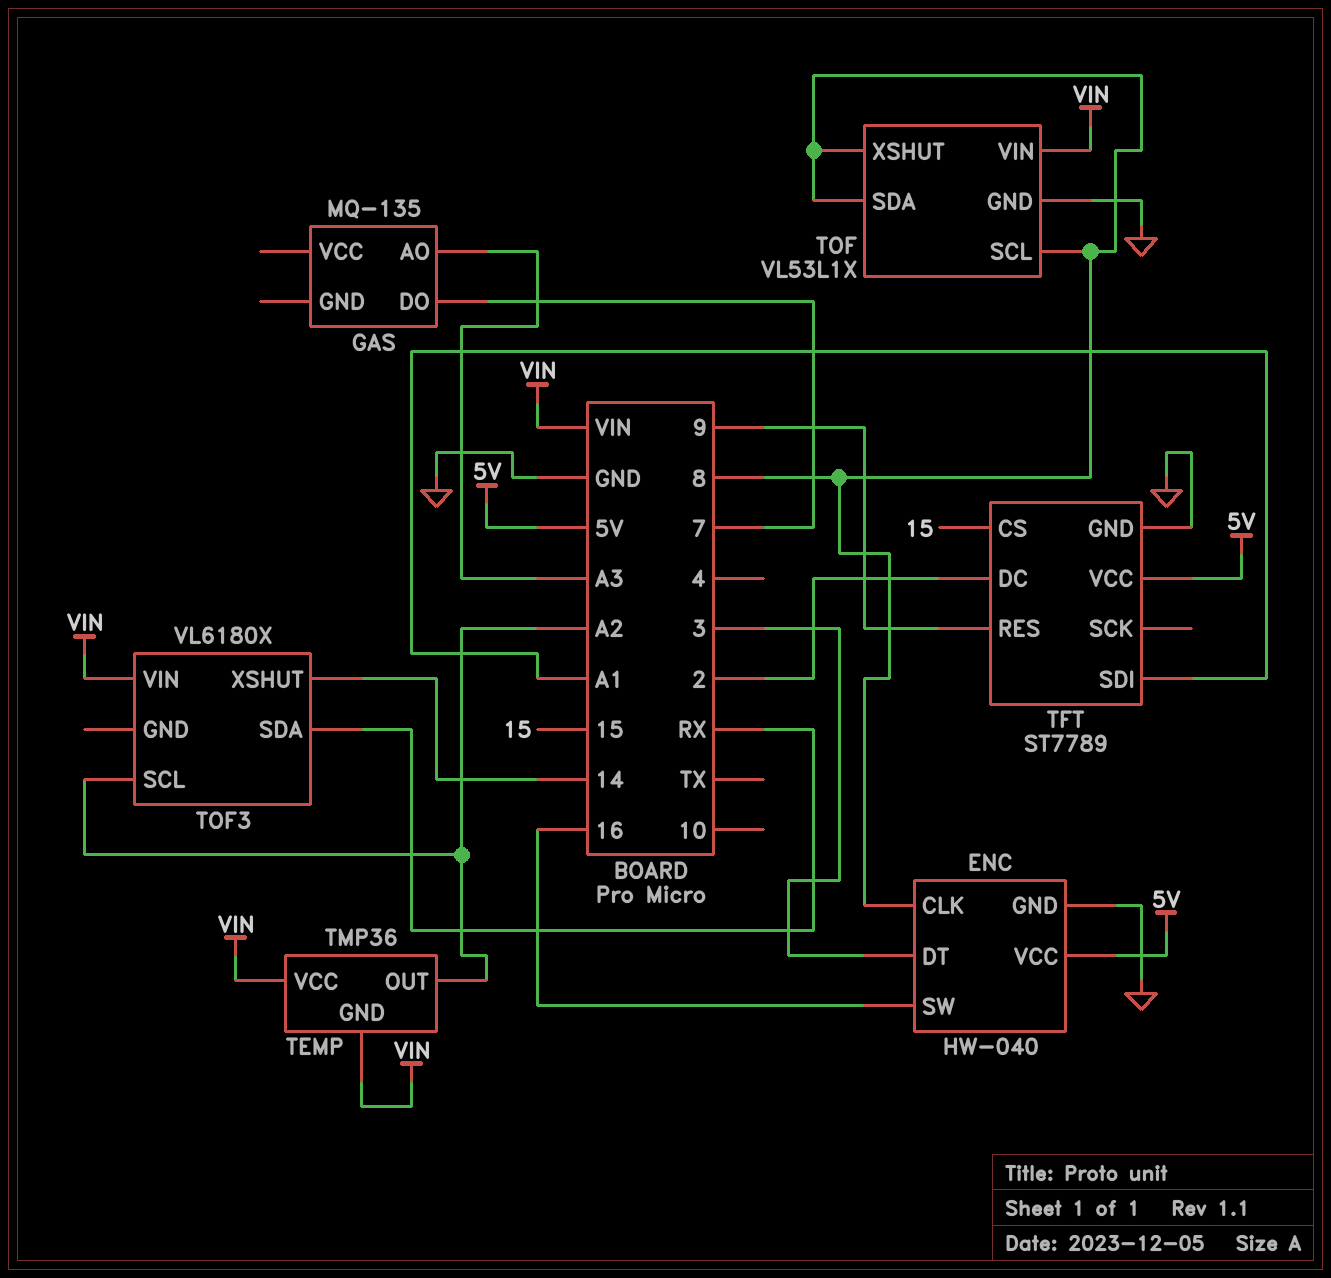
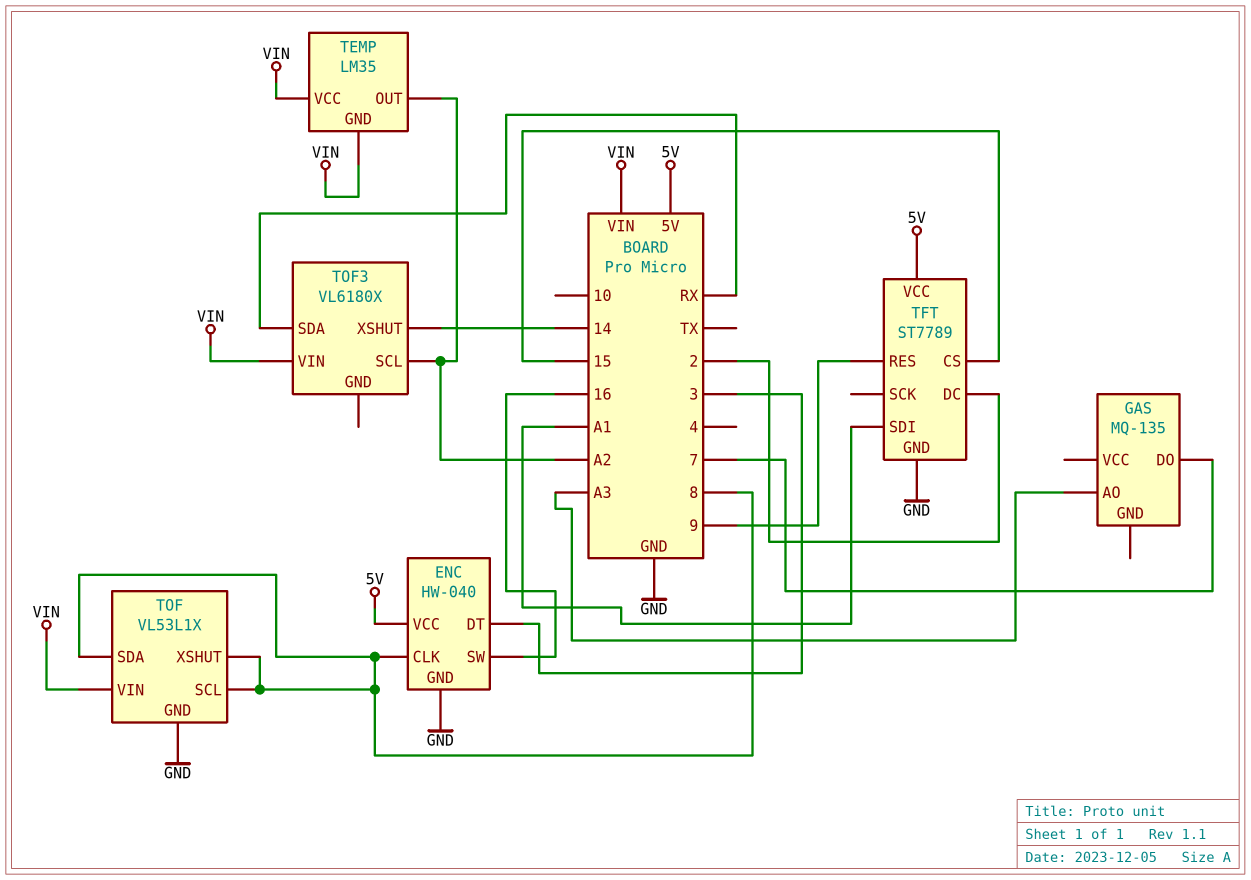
TEMP: TMP36 -> LM35

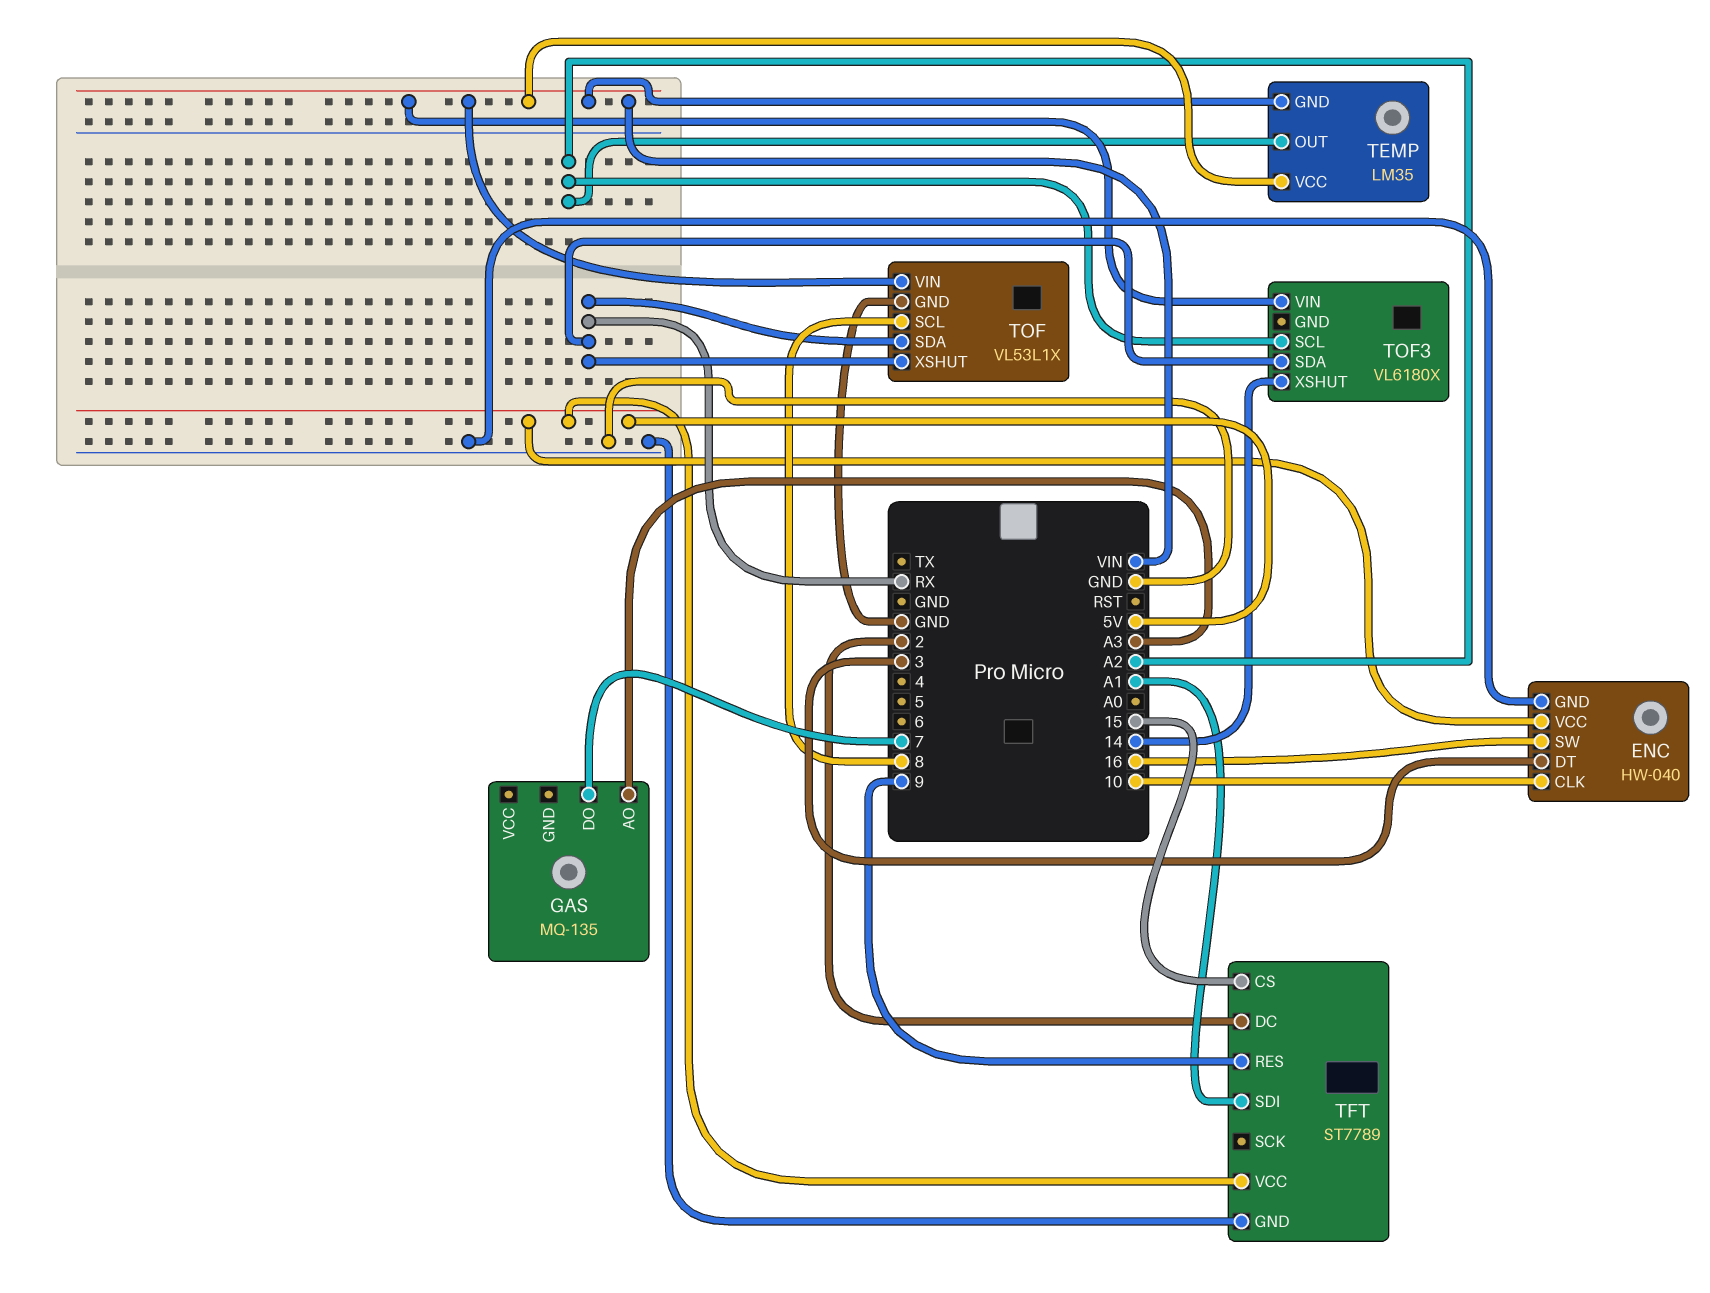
ENC pin CLK: 8 -> 10
TOF pin SDA: 8 -> RX
TOF pin XSHUT: 8 -> RX

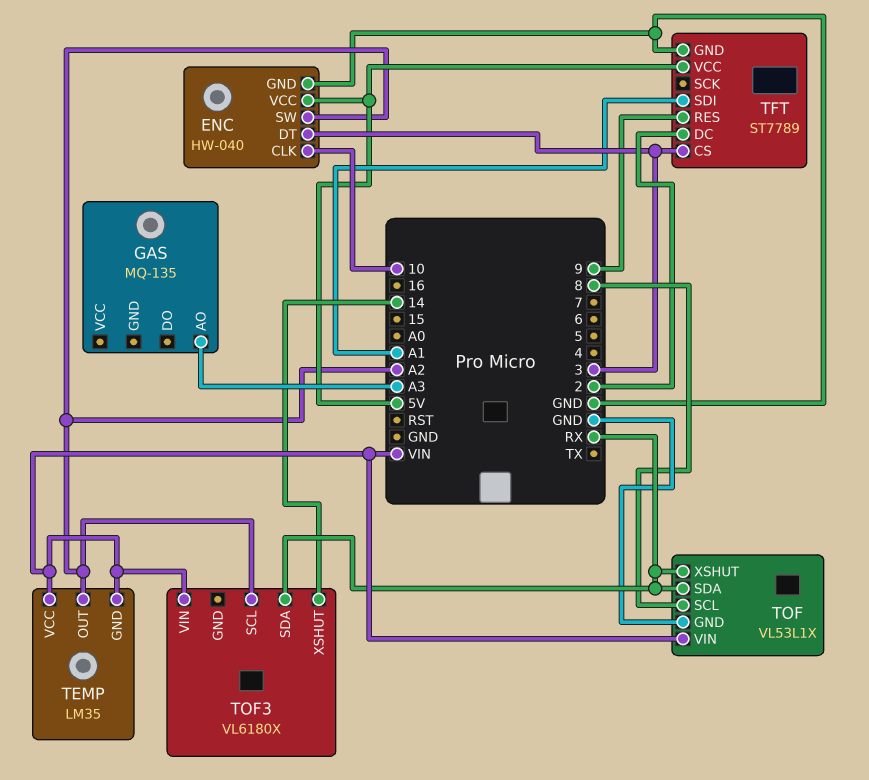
ENC pin SW: 16 -> A2
GAS pin DO: 7 -> none
TFT pin CS: 15 -> 3

